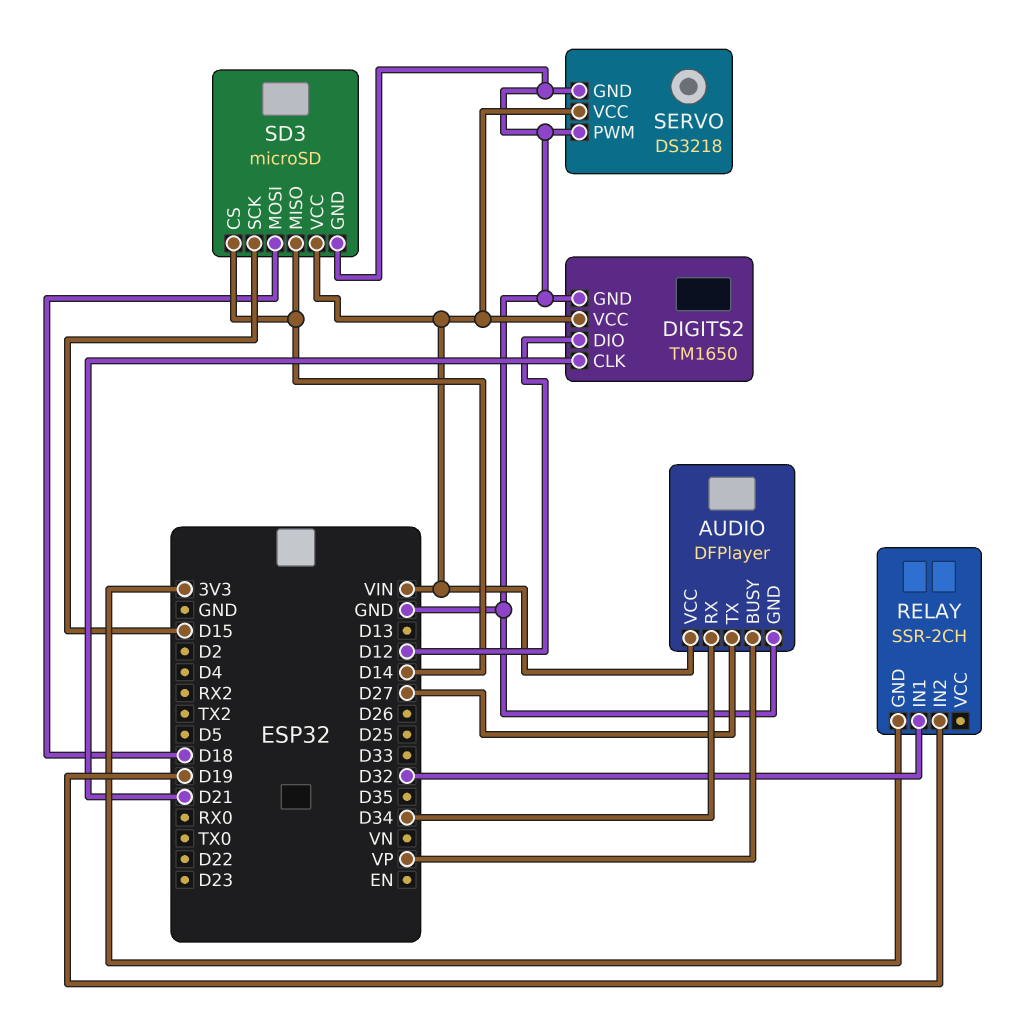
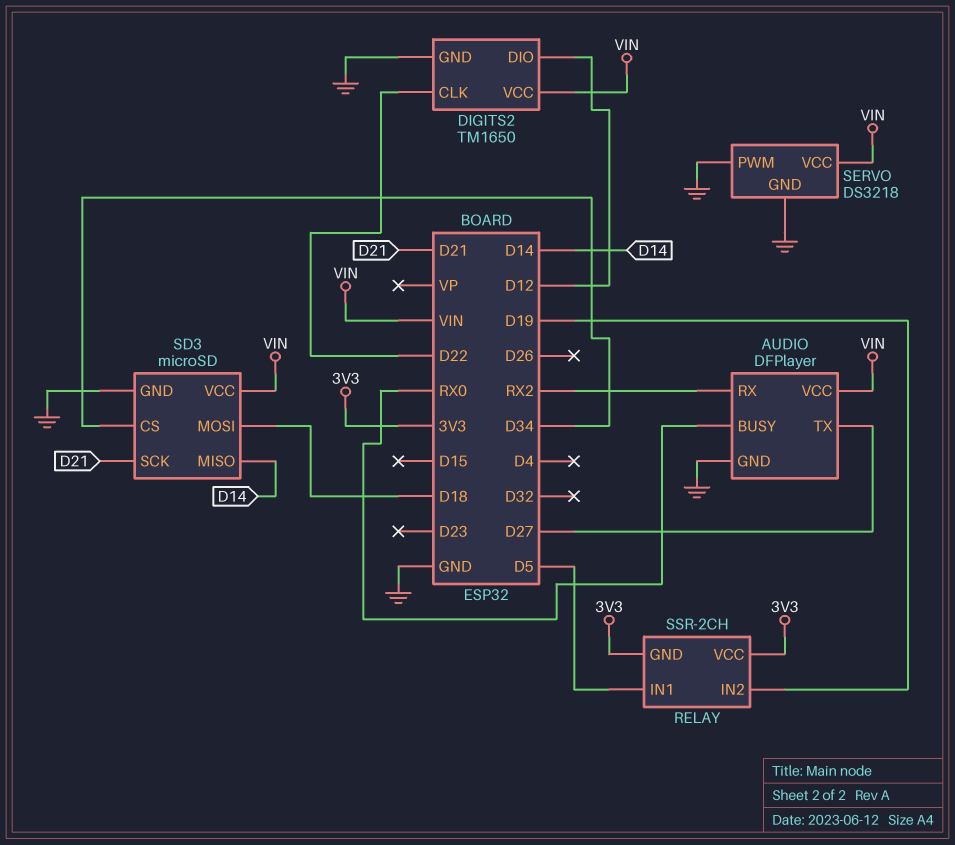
AUDIO pin BUSY: VP -> RX0
AUDIO pin RX: D34 -> RX2
DIGITS2 pin CLK: D21 -> D22
RELAY pin IN1: D32 -> D5
RELAY pin VCC: none -> 3V3
SD3 pin CS: D14 -> D34
SD3 pin SCK: D15 -> D21

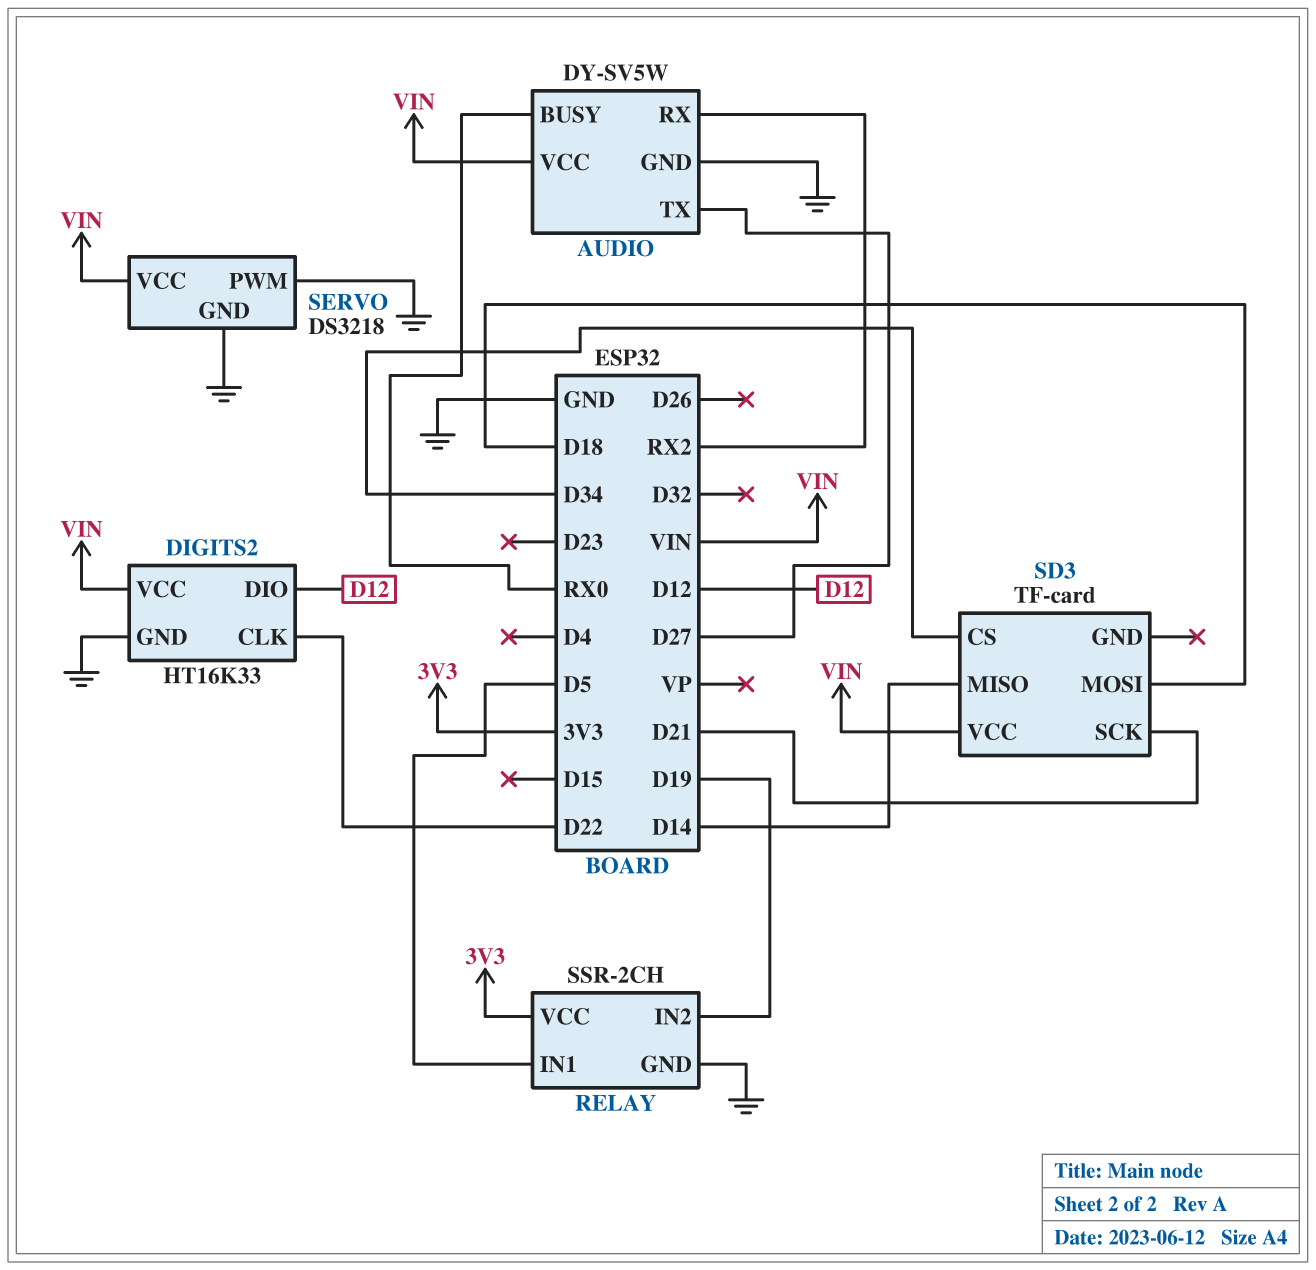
AUDIO: DFPlayer -> DY-SV5W
DIGITS2: TM1650 -> HT16K33
RELAY pin GND: 3V3 -> GND
SD3: microSD -> TF-card
SD3 pin GND: GND -> none

